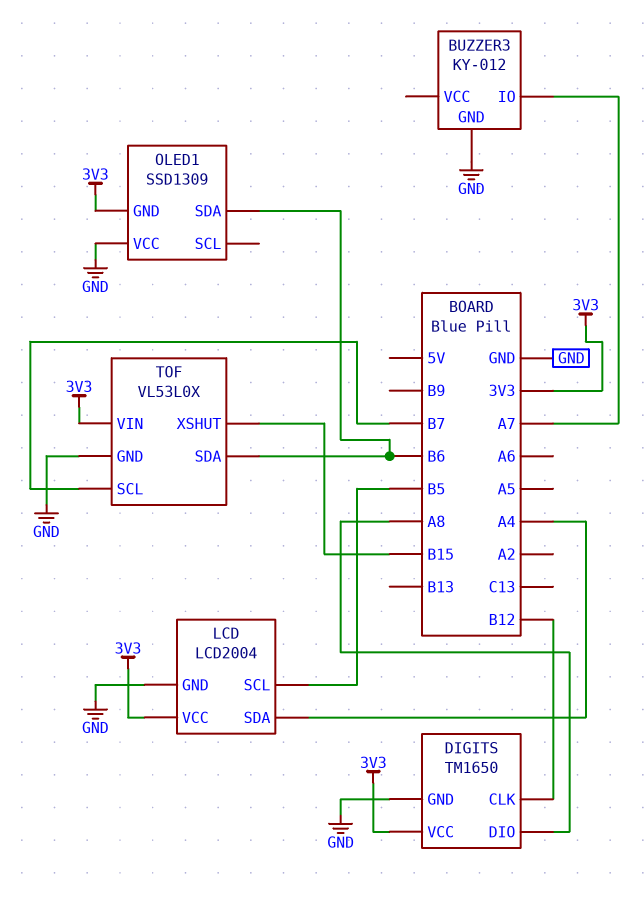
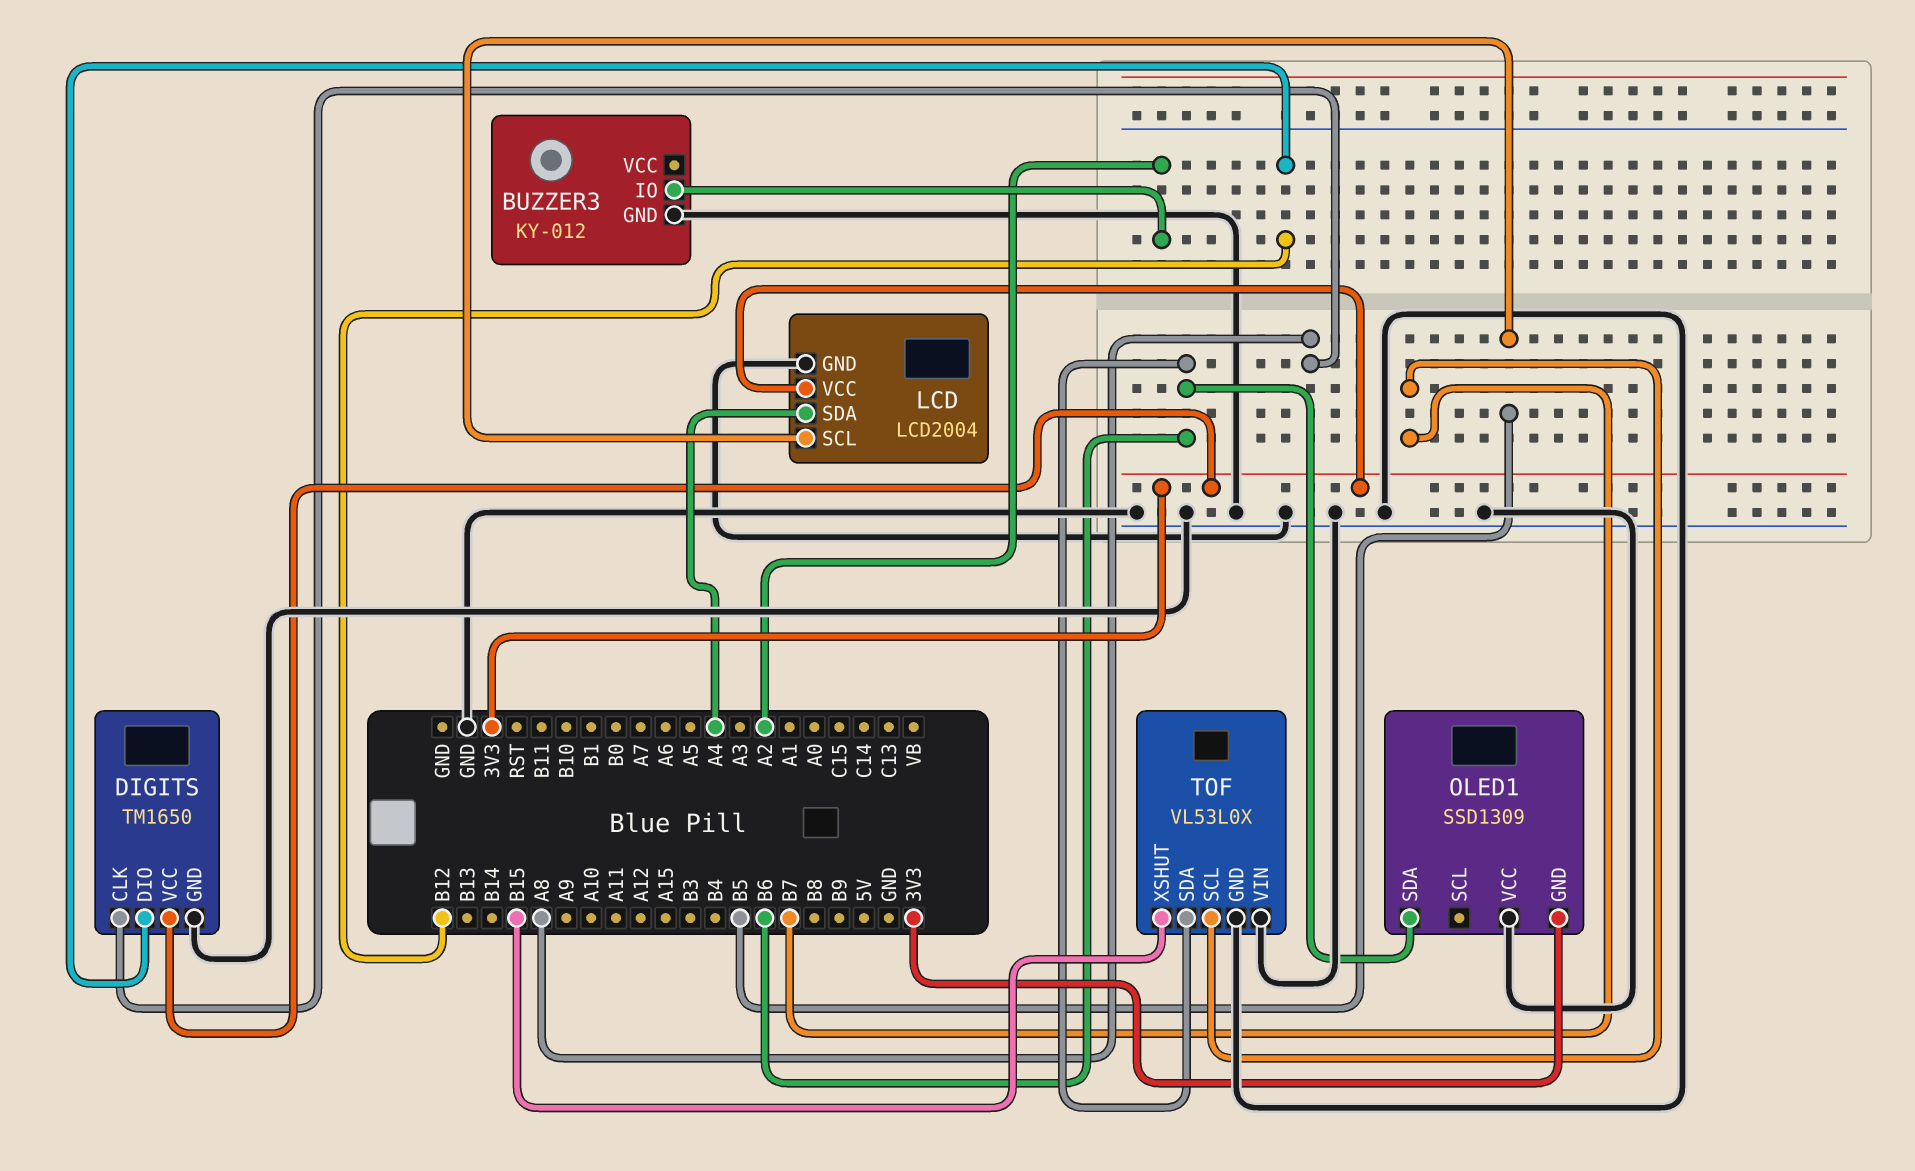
BUZZER3 pin IO: A7 -> A2
DIGITS pin CLK: B12 -> A8
DIGITS pin DIO: A8 -> B12
TOF pin VIN: 3V3 -> GND

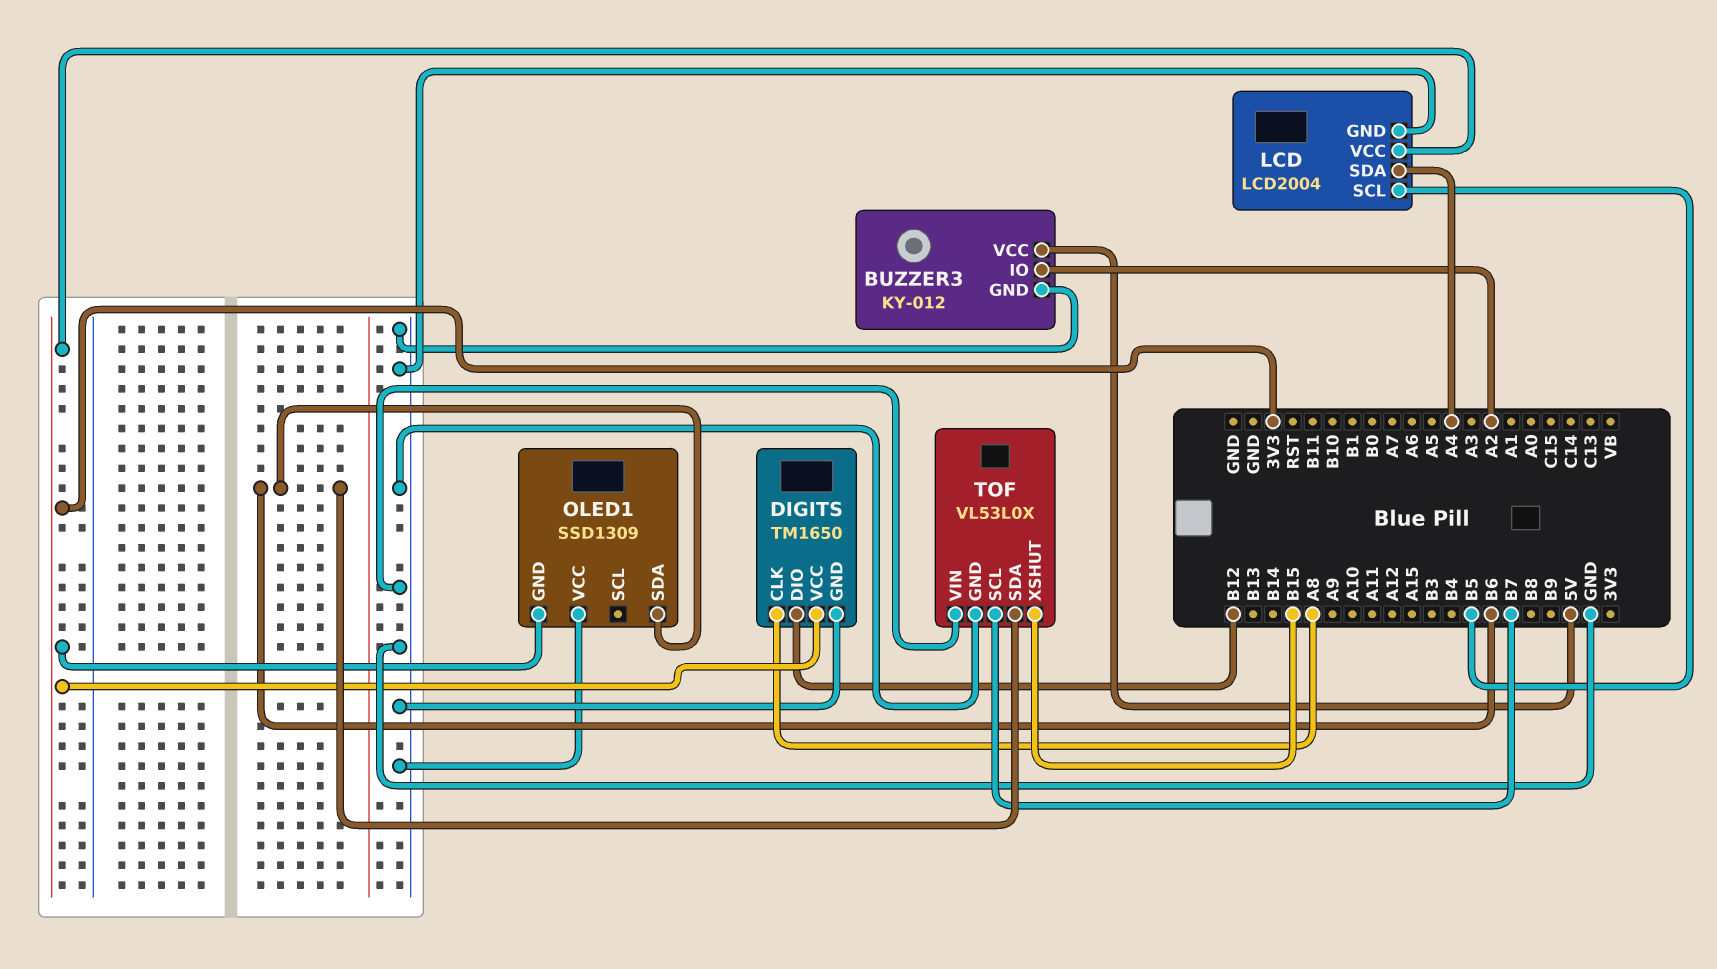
BUZZER3 pin VCC: none -> 5V

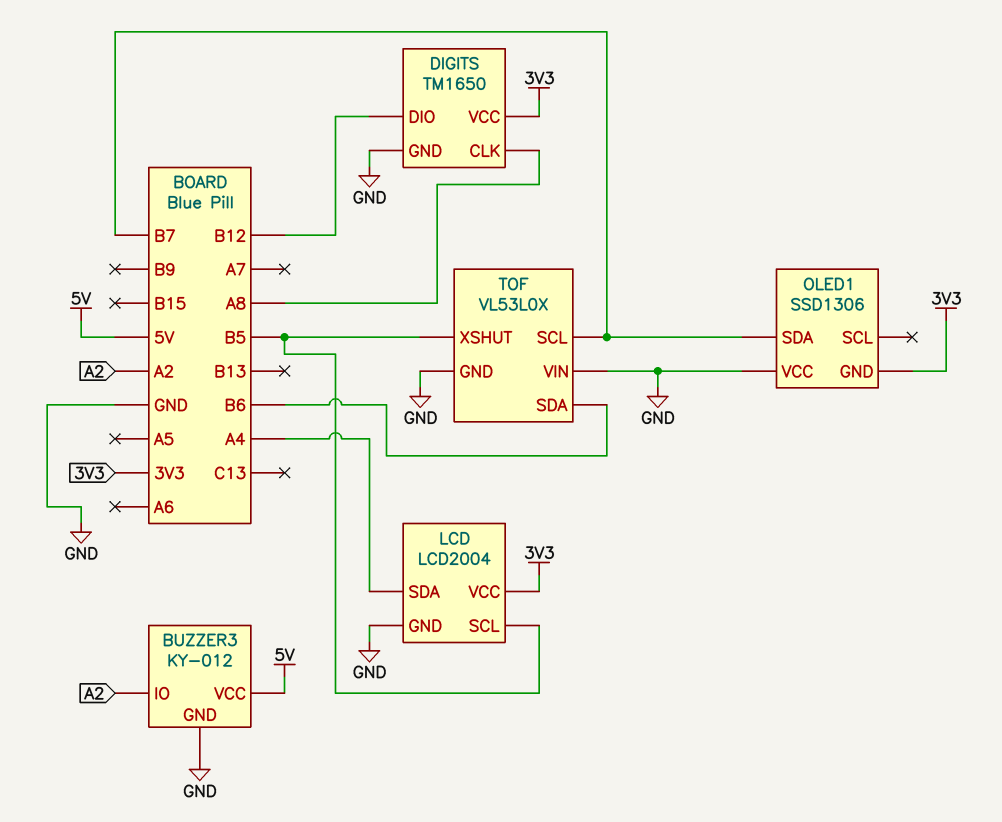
OLED1: SSD1309 -> SSD1306
OLED1 pin SDA: B6 -> B7
TOF pin XSHUT: B15 -> B5

